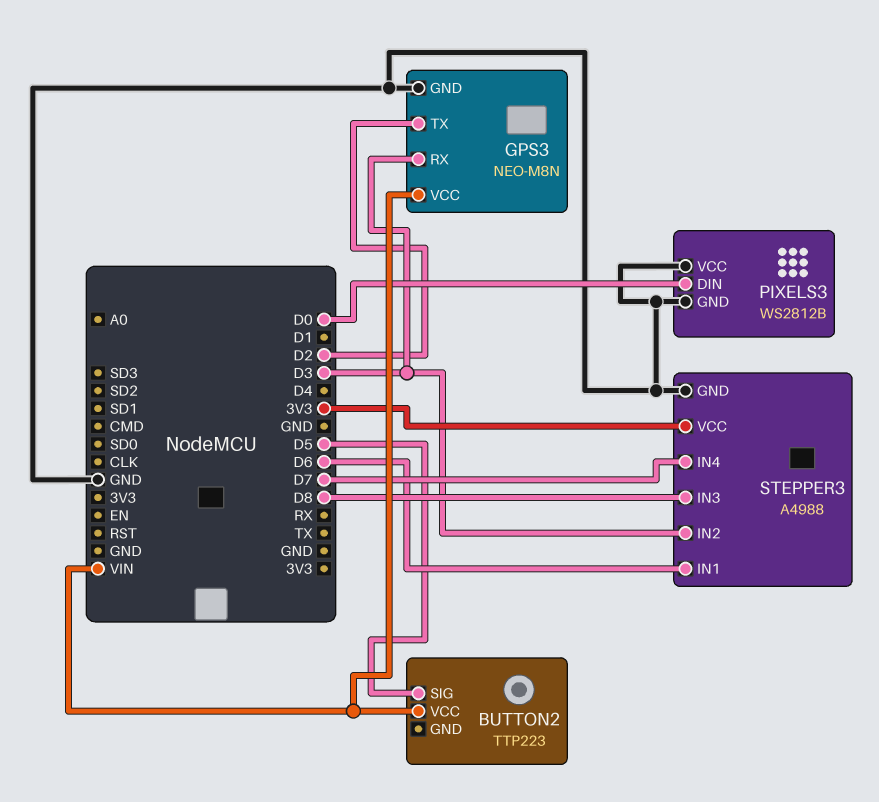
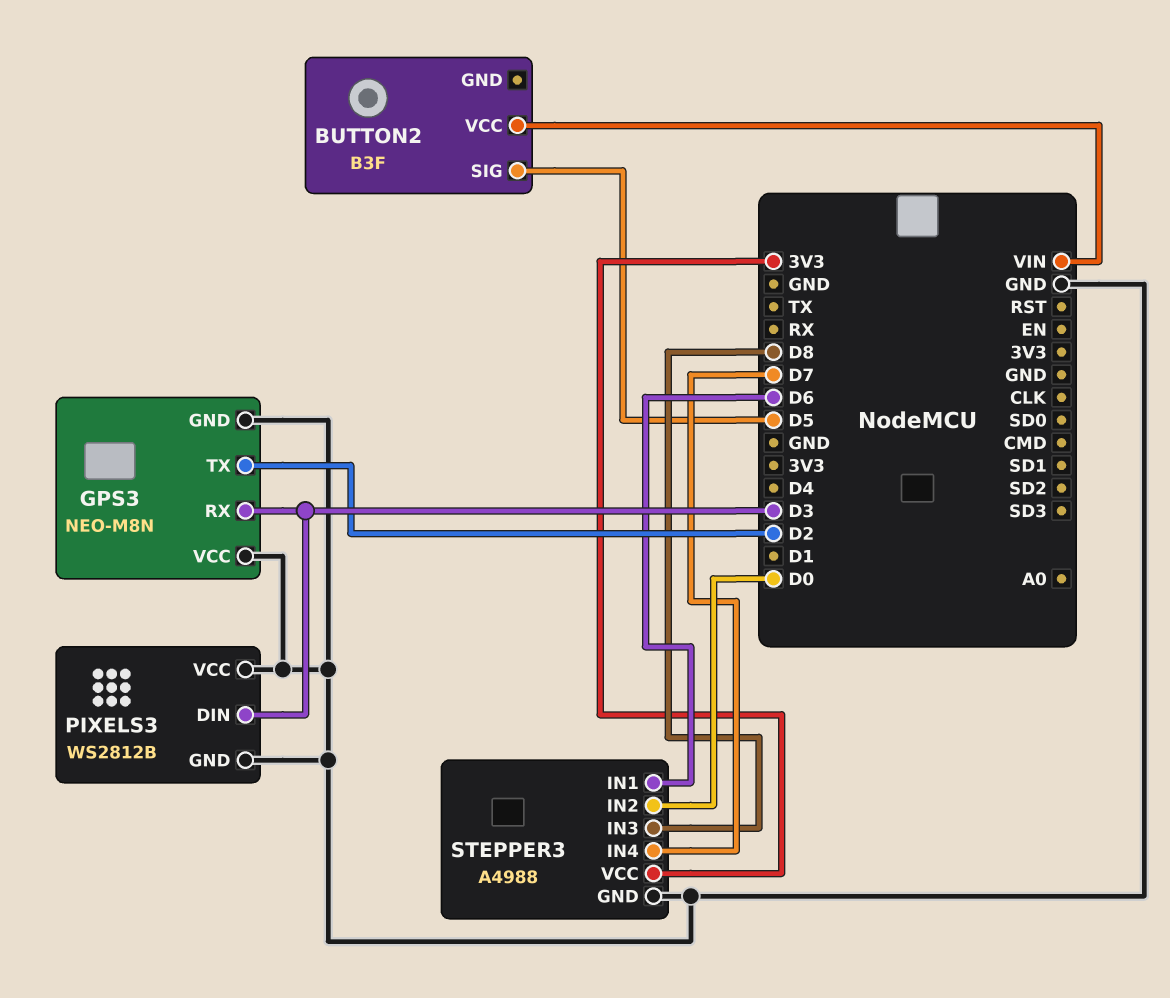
BUTTON2: TTP223 -> B3F
GPS3 pin VCC: VIN -> GND
PIXELS3 pin DIN: D0 -> D3
STEPPER3 pin IN2: D3 -> D0

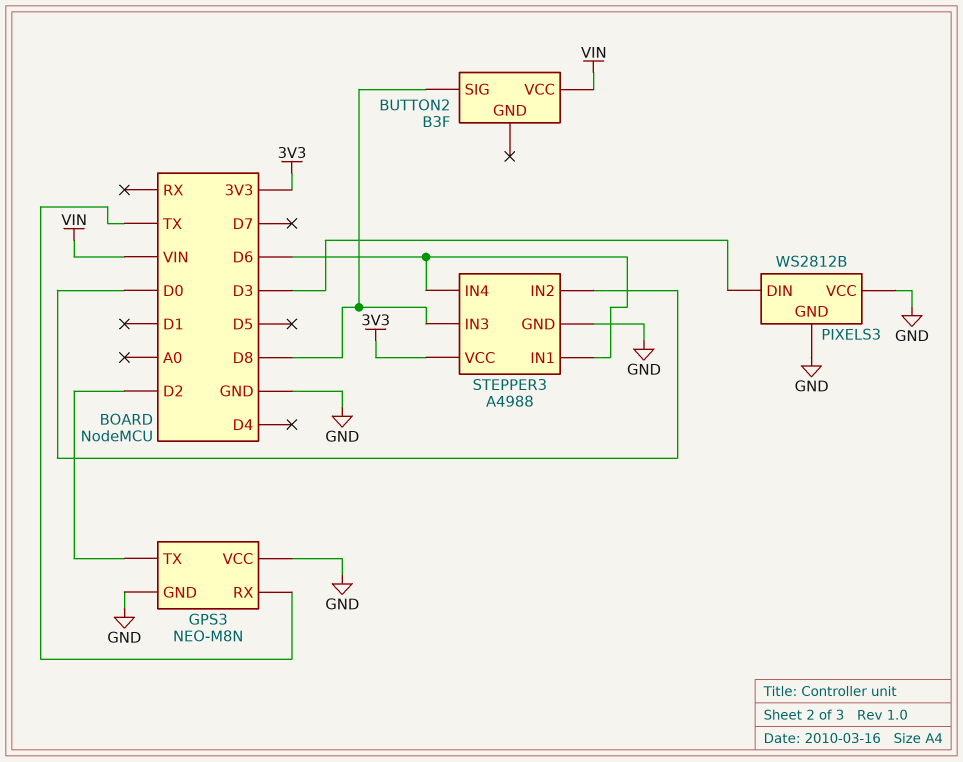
BUTTON2 pin SIG: D5 -> D8
GPS3 pin RX: D3 -> TX
STEPPER3 pin IN4: D7 -> D6

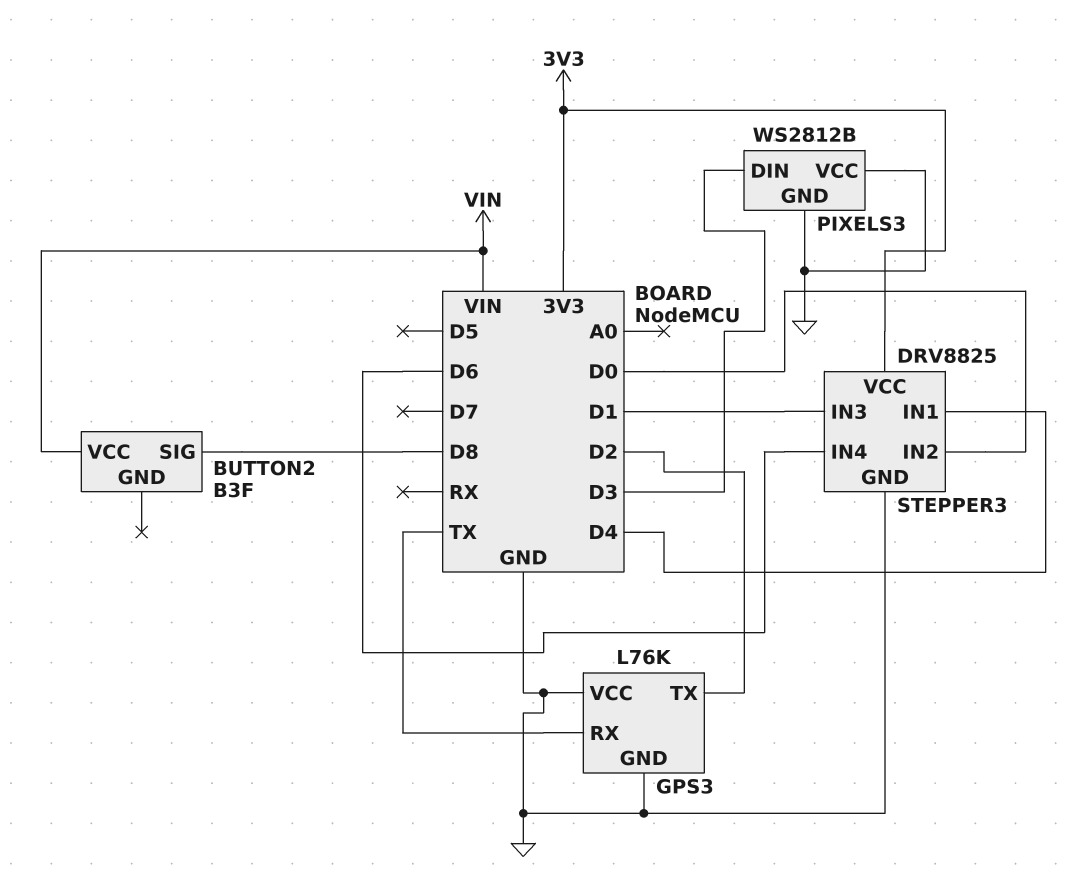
GPS3: NEO-M8N -> L76K
STEPPER3: A4988 -> DRV8825
STEPPER3 pin IN1: D6 -> D4
STEPPER3 pin IN3: D8 -> D1

